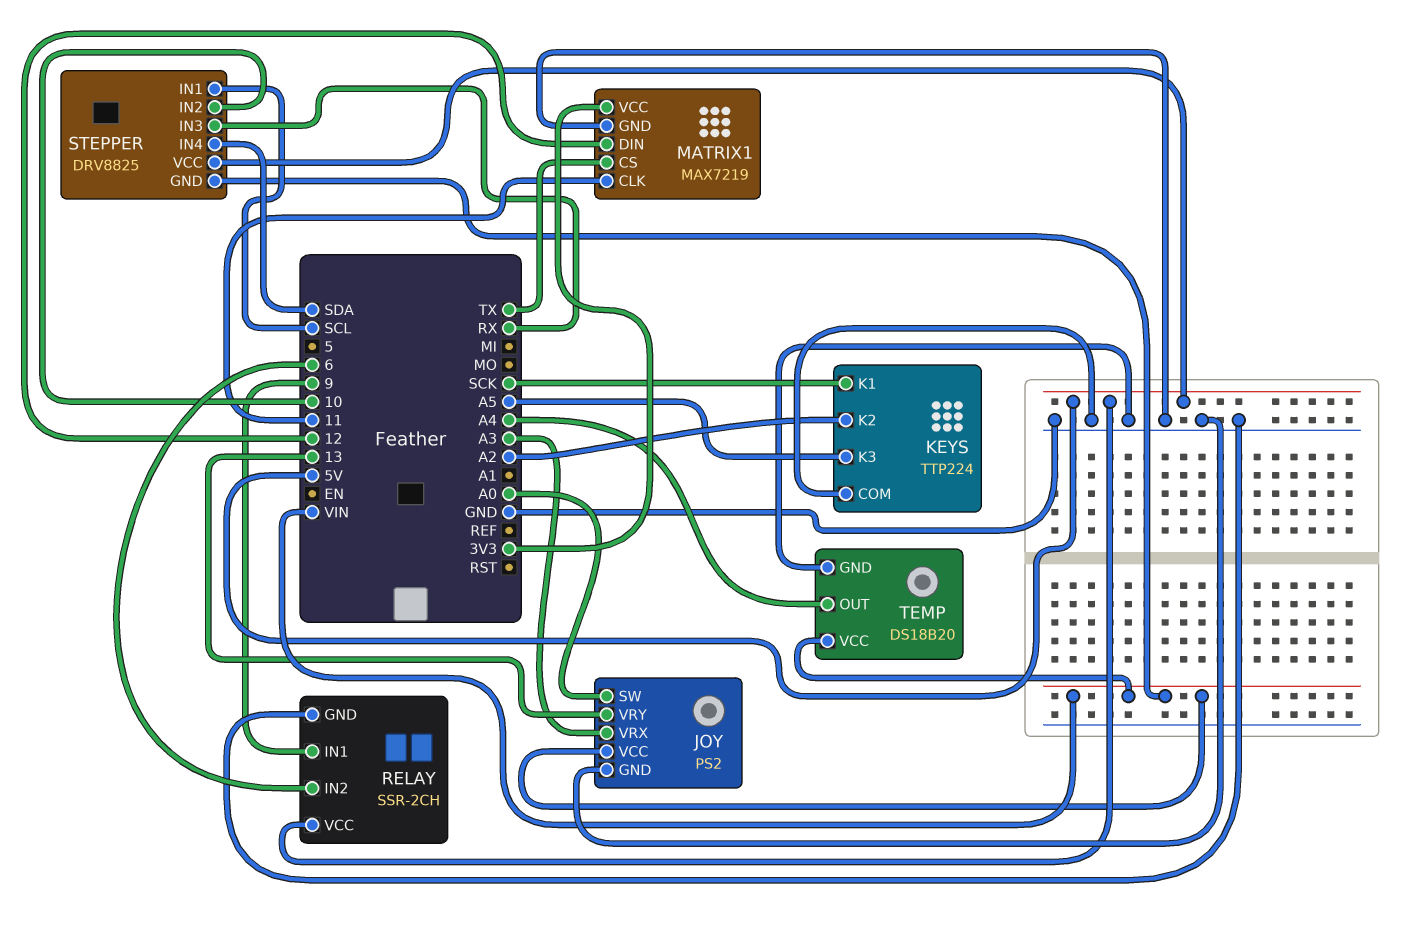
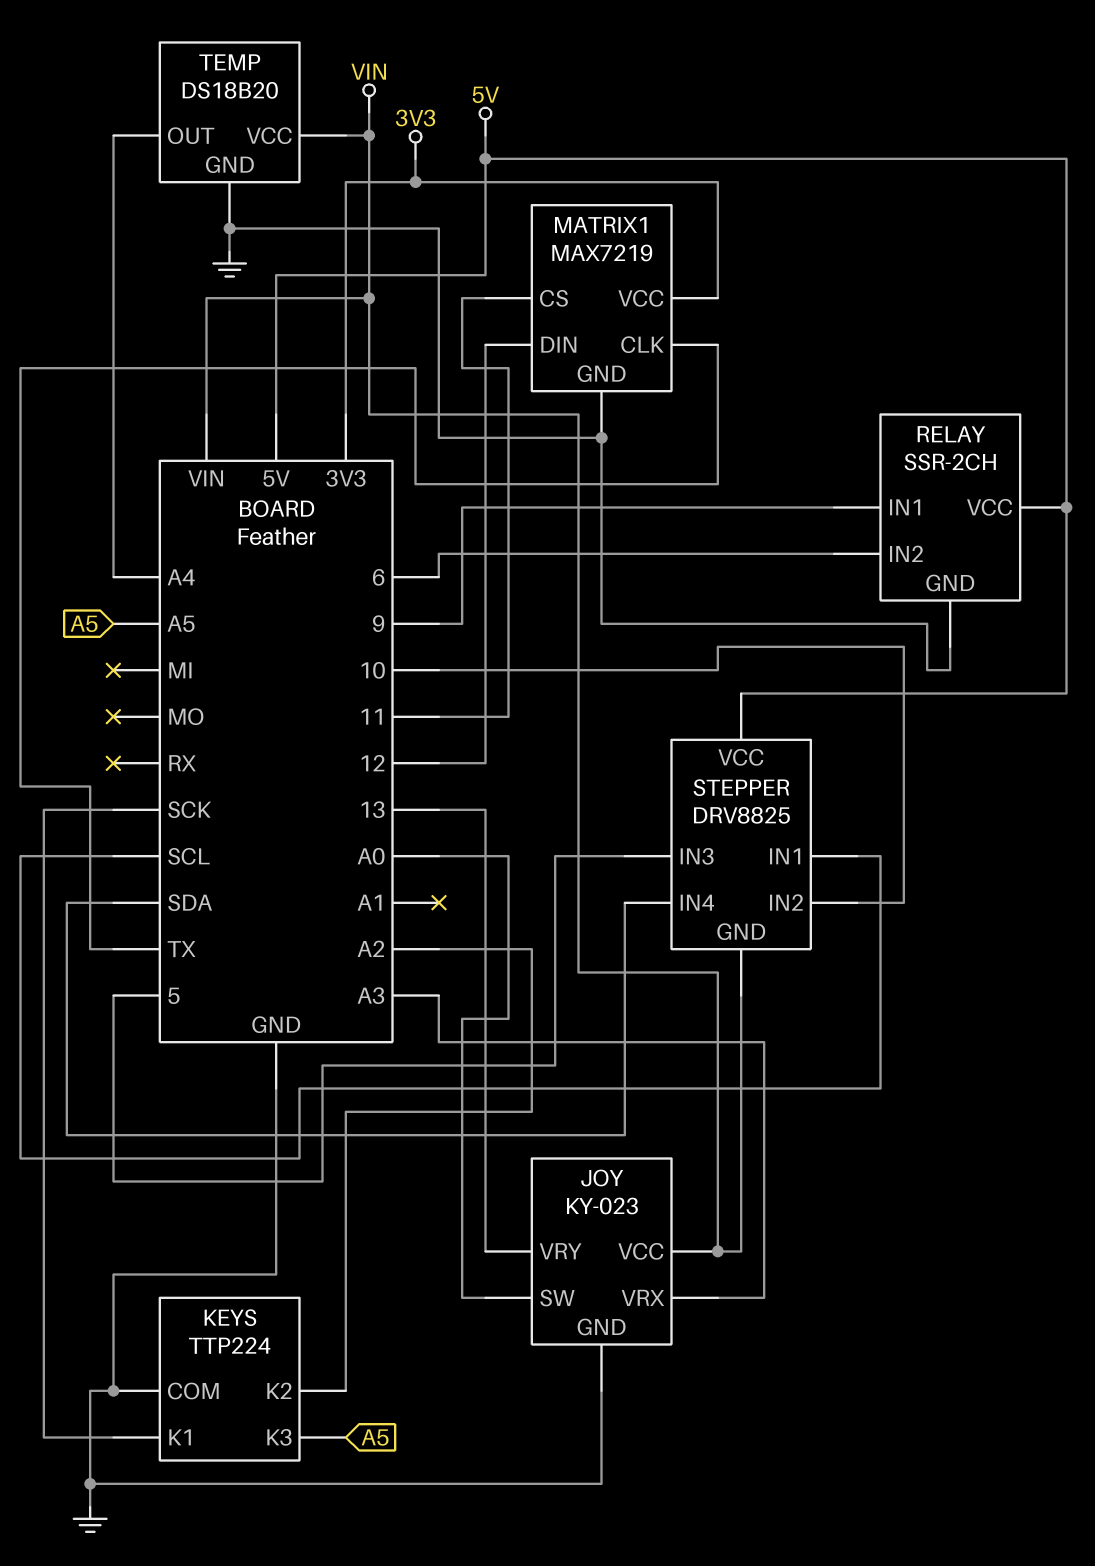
JOY: PS2 -> KY-023
MATRIX1 pin CLK: 11 -> TX
MATRIX1 pin CS: TX -> 11
STEPPER pin IN3: RX -> 5

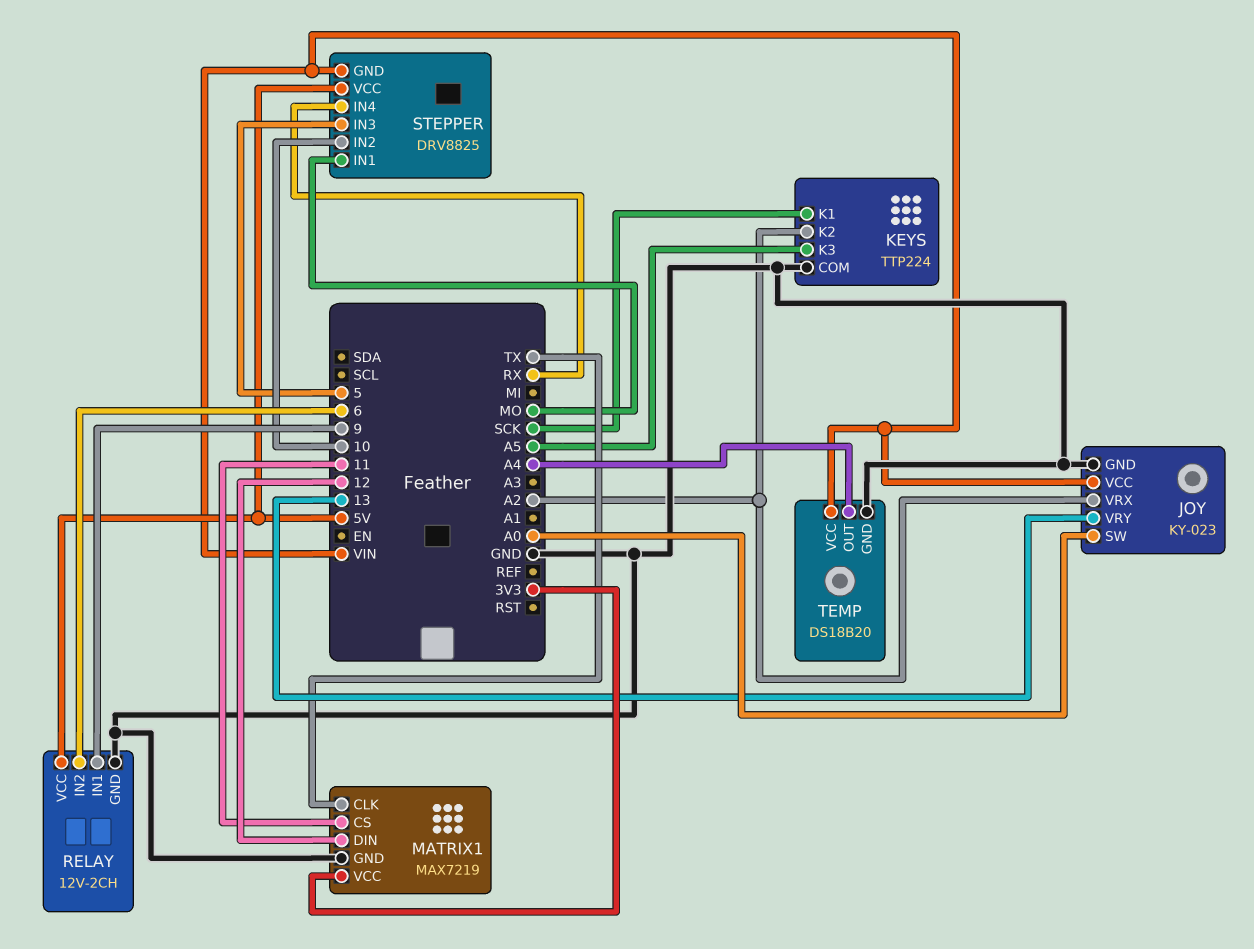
JOY pin VRX: A3 -> A2
RELAY: SSR-2CH -> 12V-2CH
STEPPER pin IN1: SCL -> MO
STEPPER pin IN4: SDA -> RX

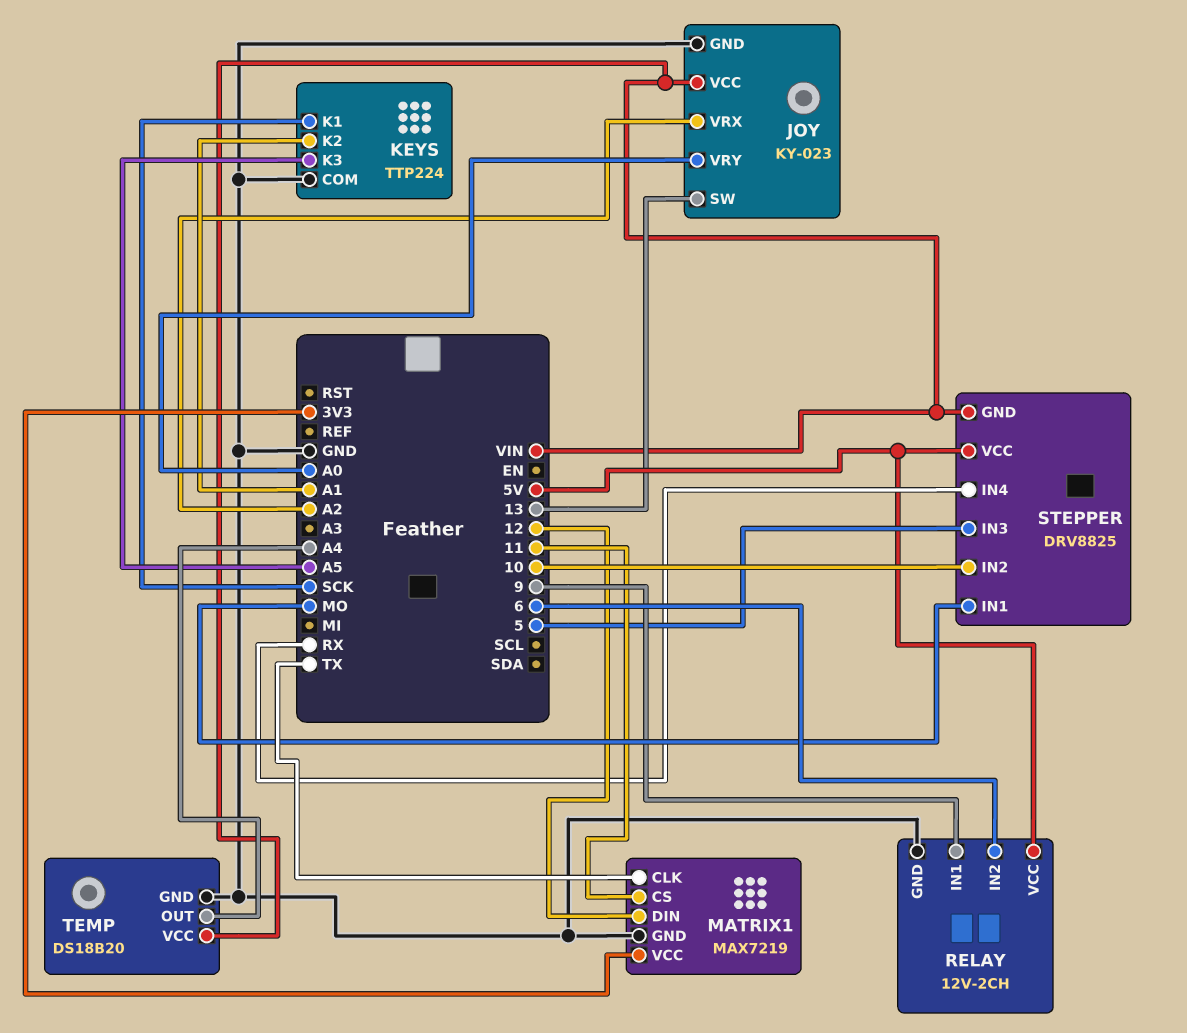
JOY pin SW: A0 -> 13
JOY pin VRY: 13 -> A0
KEYS pin K2: A2 -> A1

